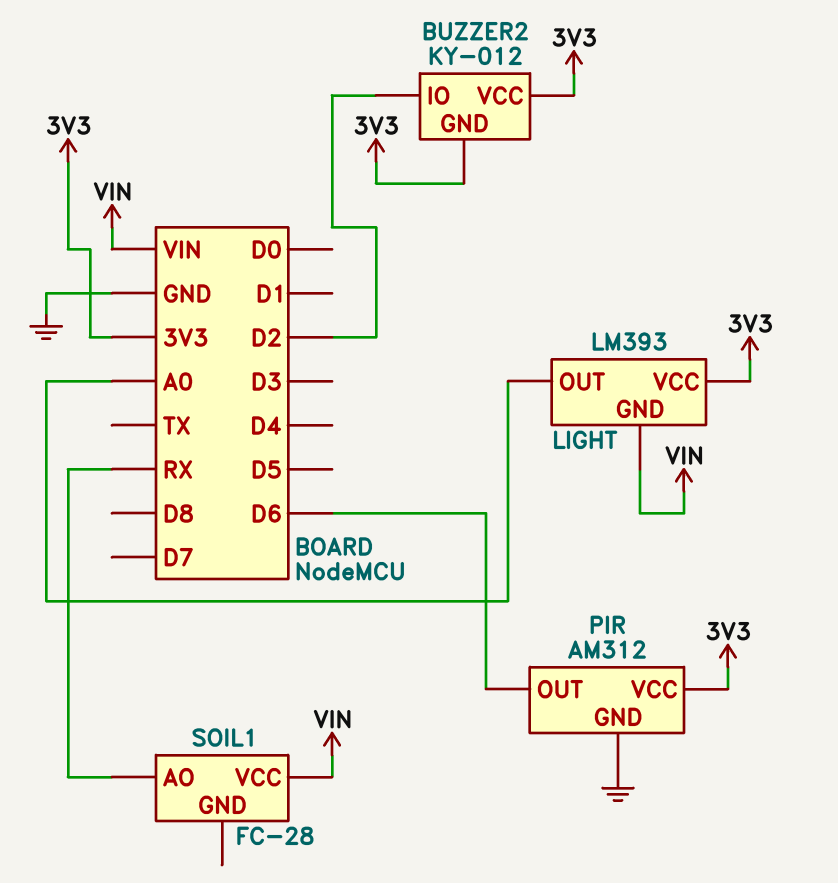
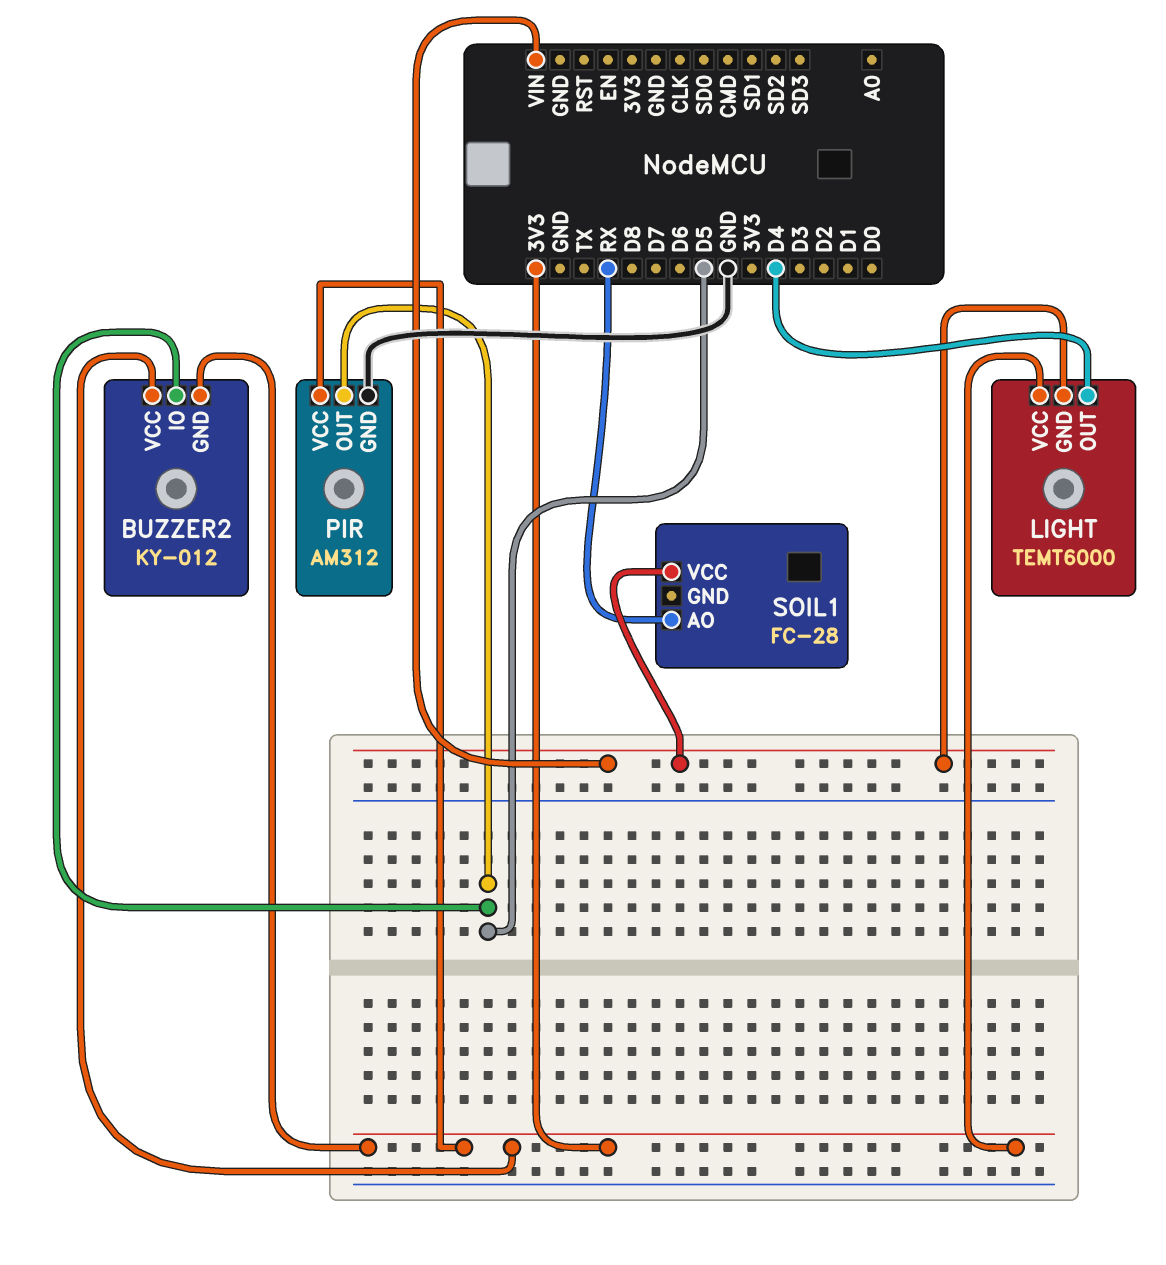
BUZZER2 pin IO: D2 -> D5
LIGHT: LM393 -> TEMT6000
LIGHT pin OUT: A0 -> D4
PIR pin OUT: D6 -> D5

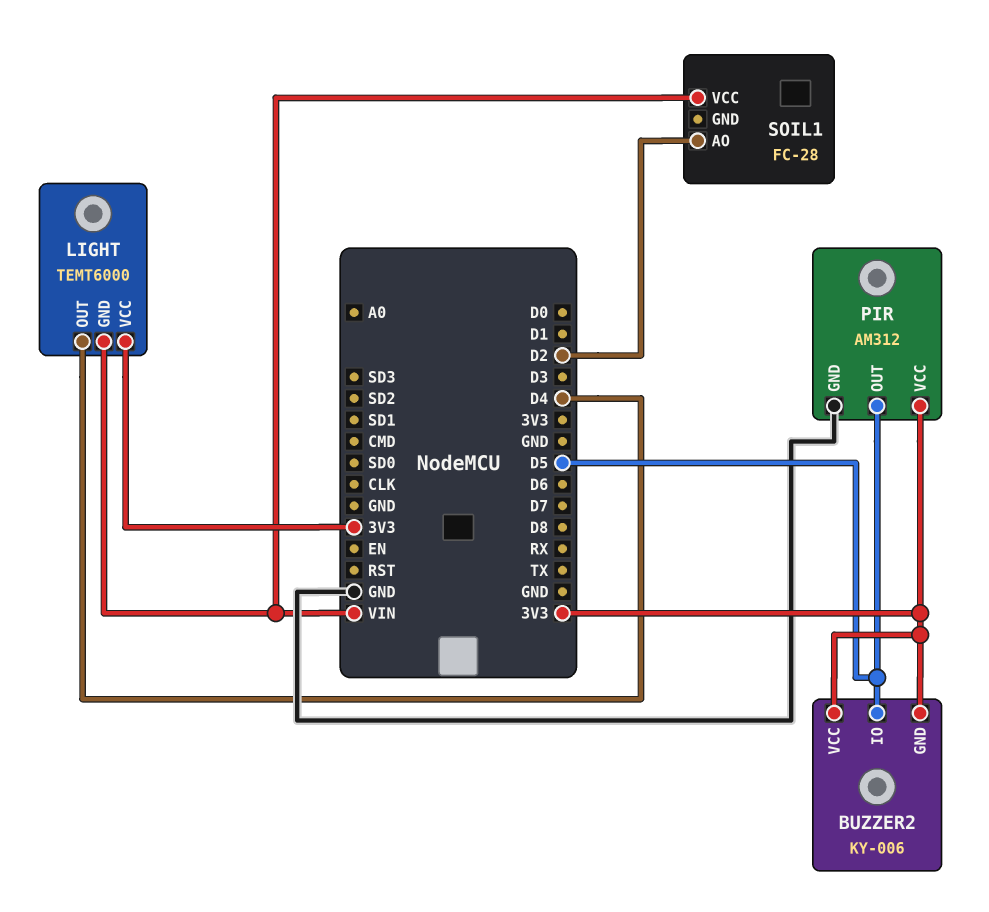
BUZZER2: KY-012 -> KY-006
SOIL1 pin AO: RX -> D2

